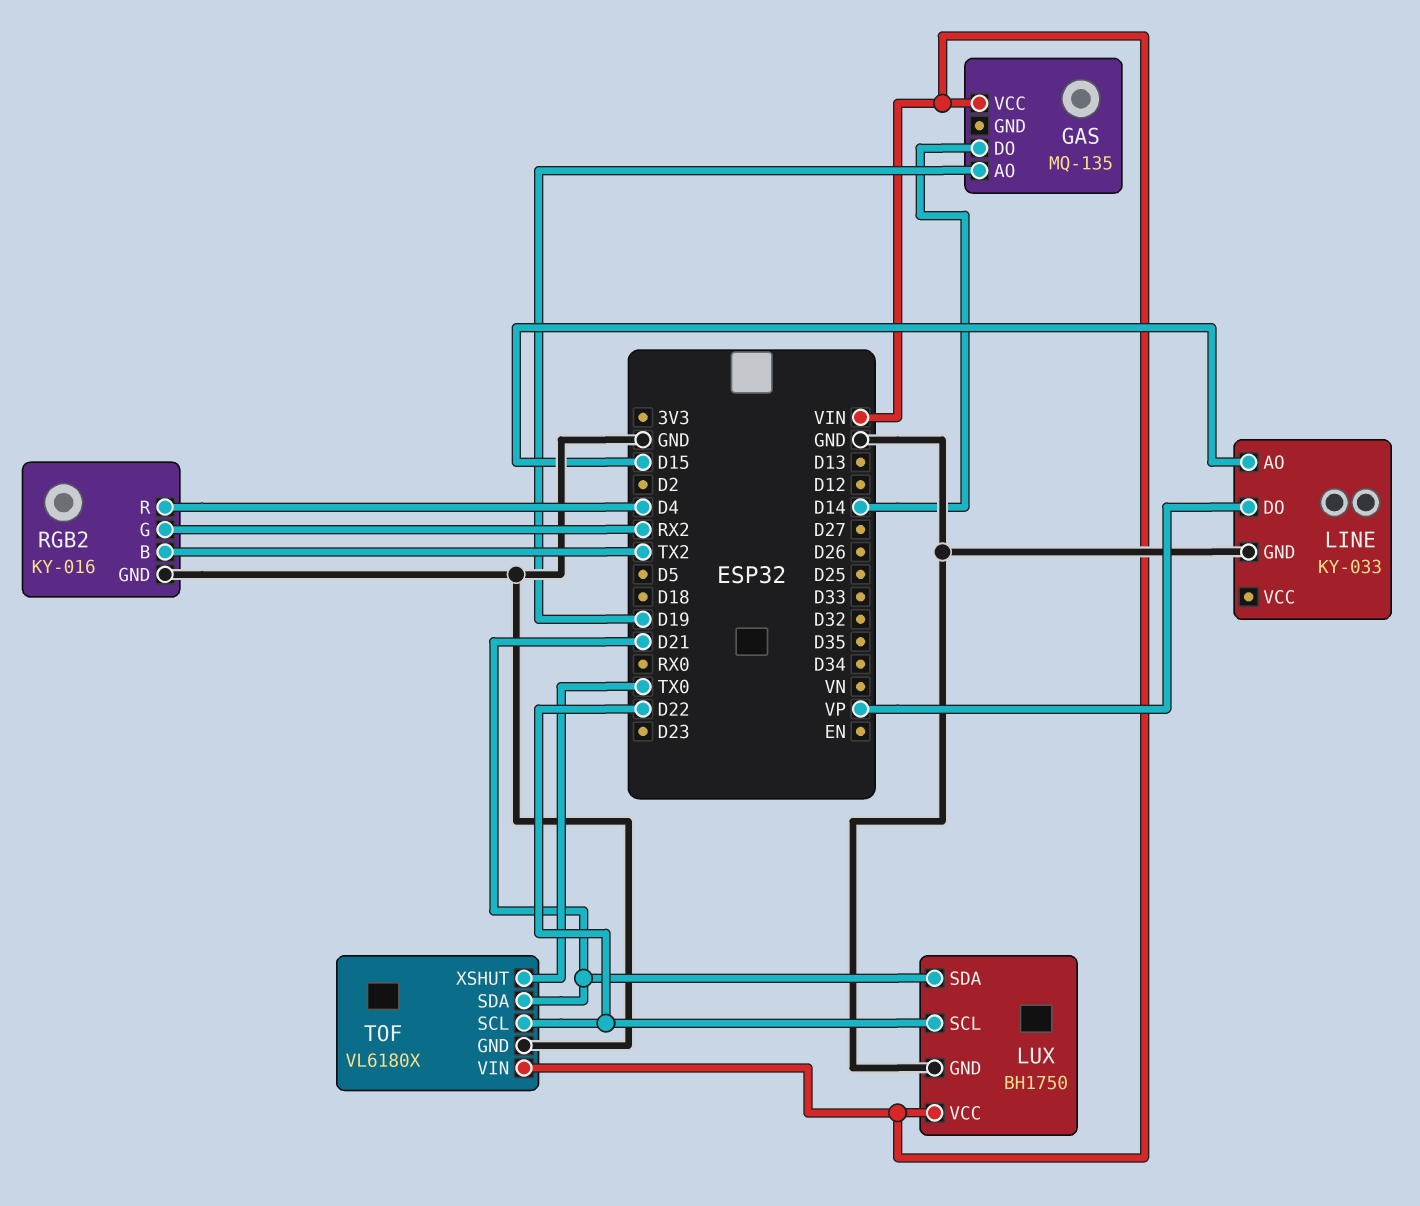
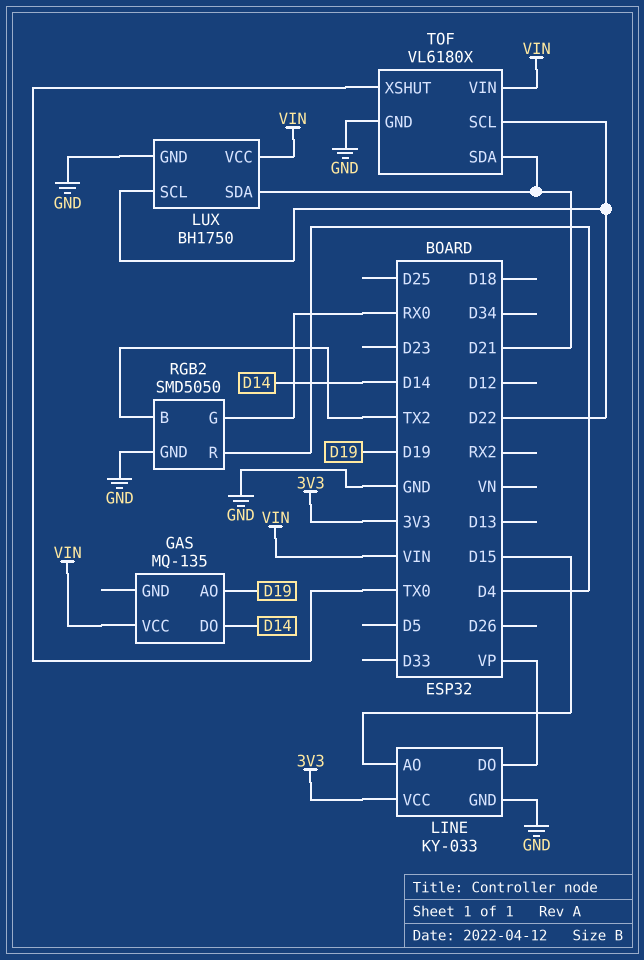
LINE pin VCC: none -> 3V3
RGB2: KY-016 -> SMD5050
RGB2 pin G: RX2 -> RX0

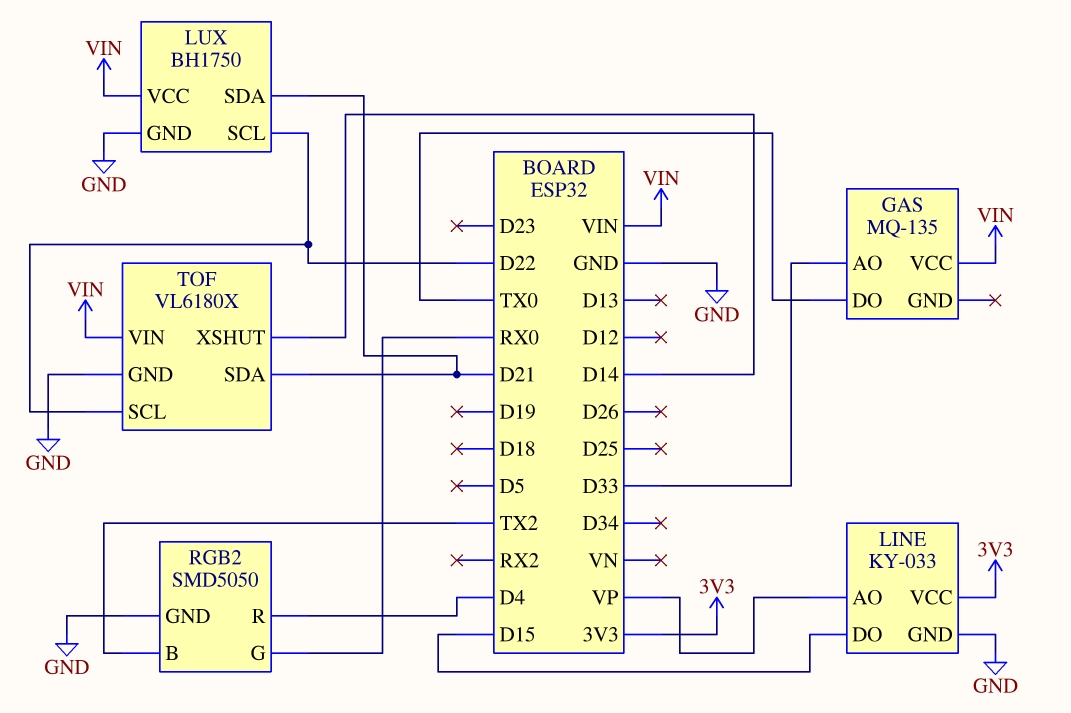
GAS pin AO: D19 -> D33
GAS pin DO: D14 -> TX0
LINE pin AO: D15 -> VP
LINE pin DO: VP -> D15
TOF pin XSHUT: TX0 -> D14

